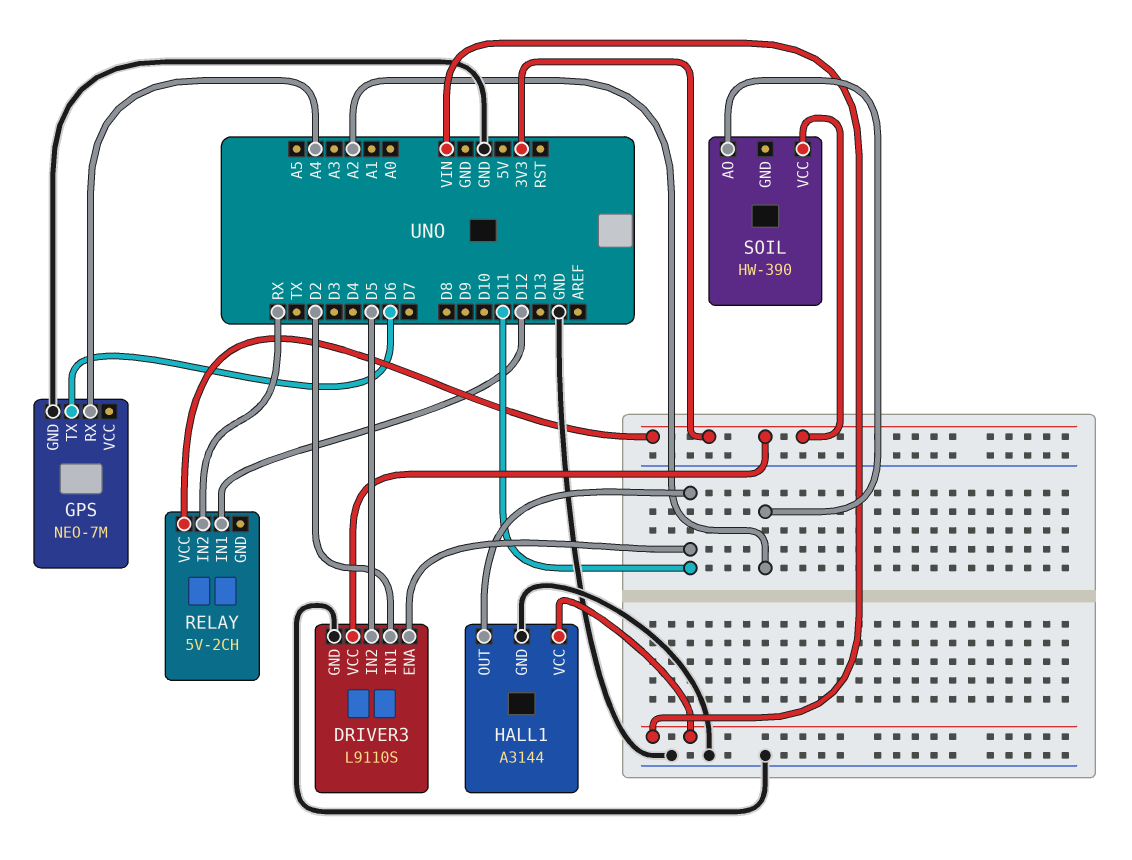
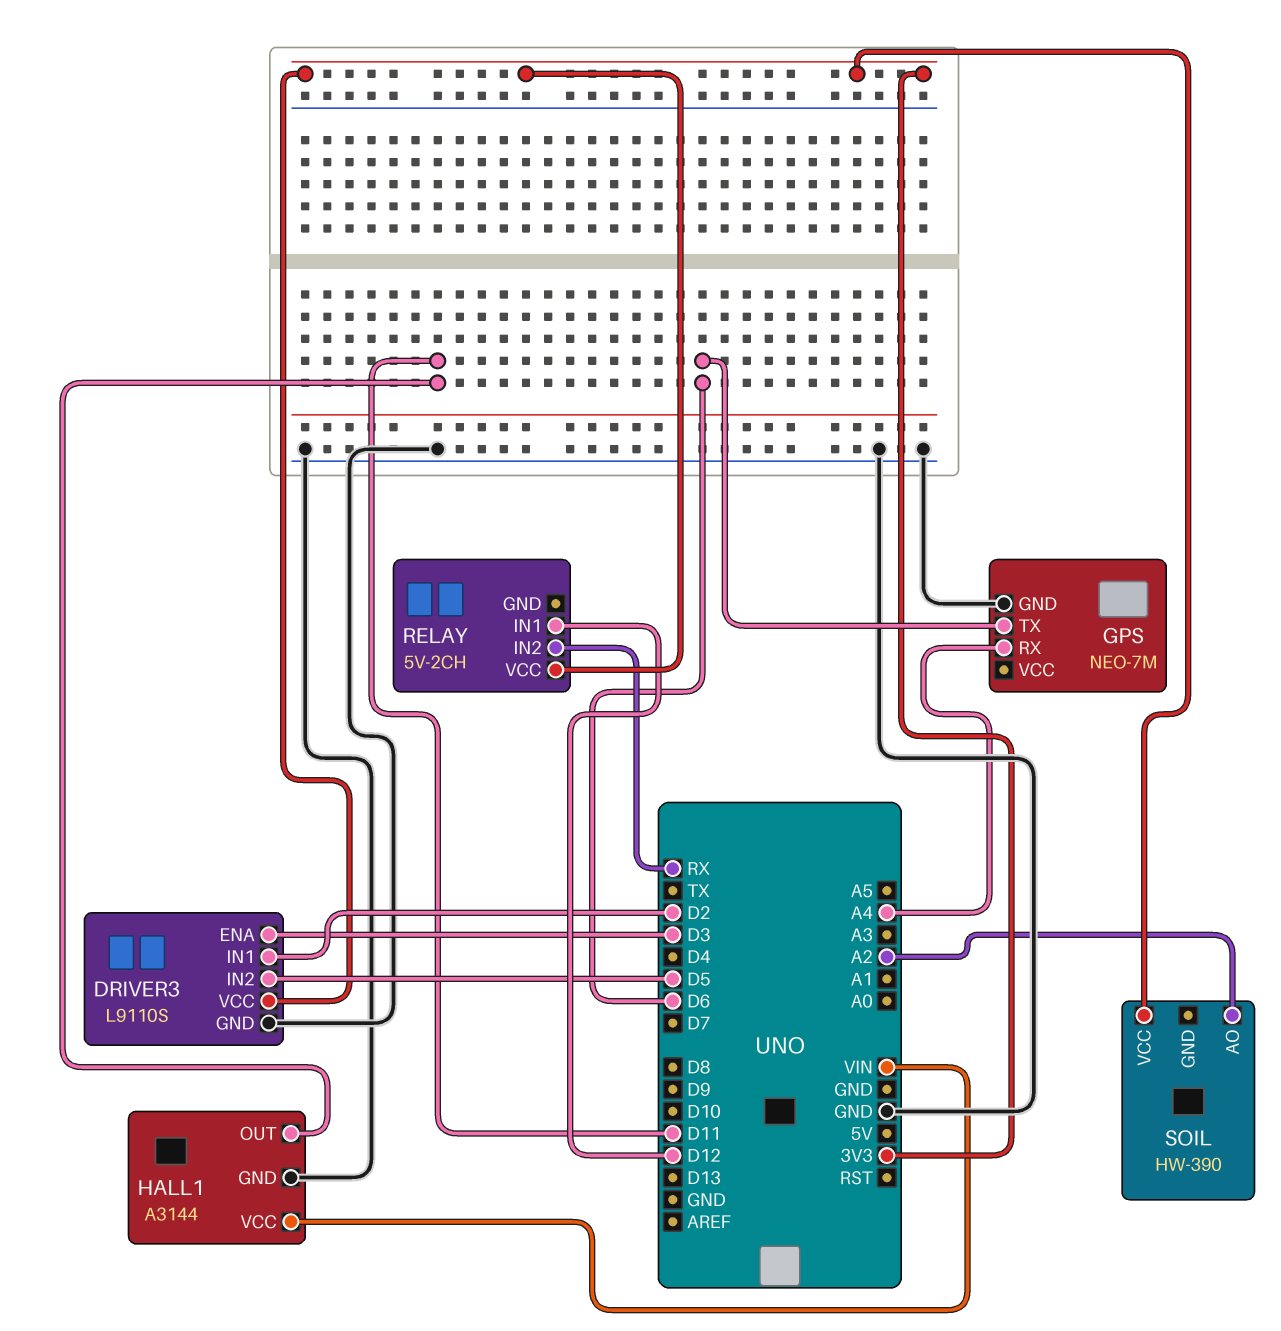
DRIVER3 pin ENA: D11 -> D3

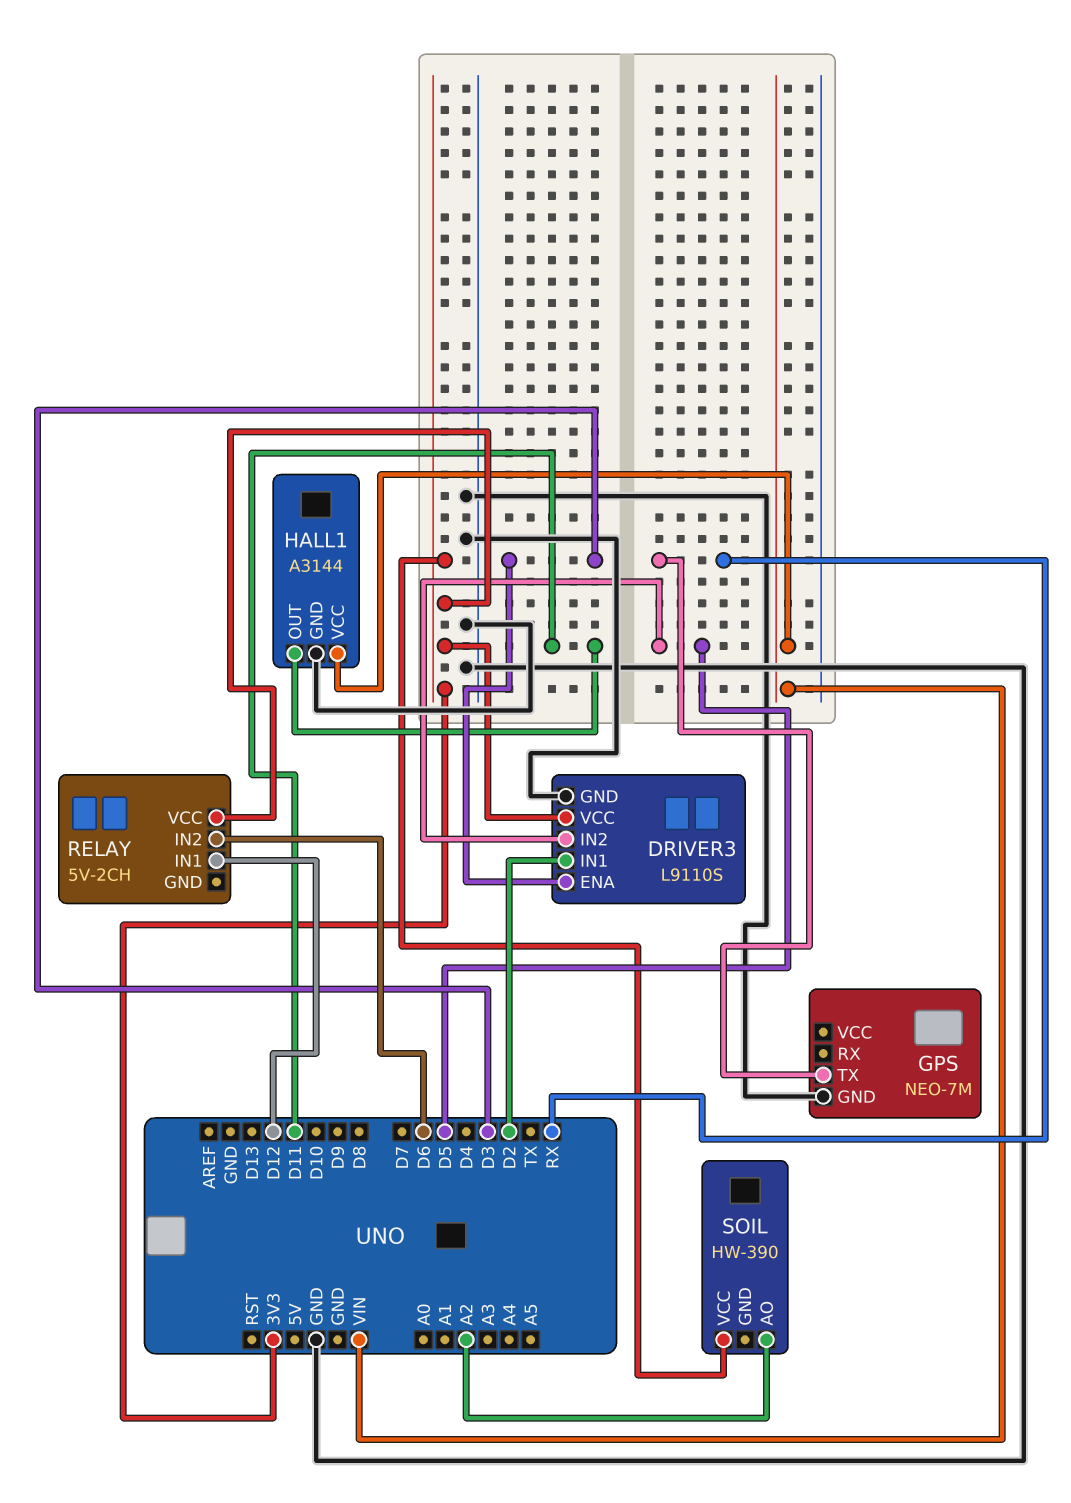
GPS pin RX: A4 -> none
GPS pin TX: D6 -> RX
RELAY pin IN2: RX -> D6

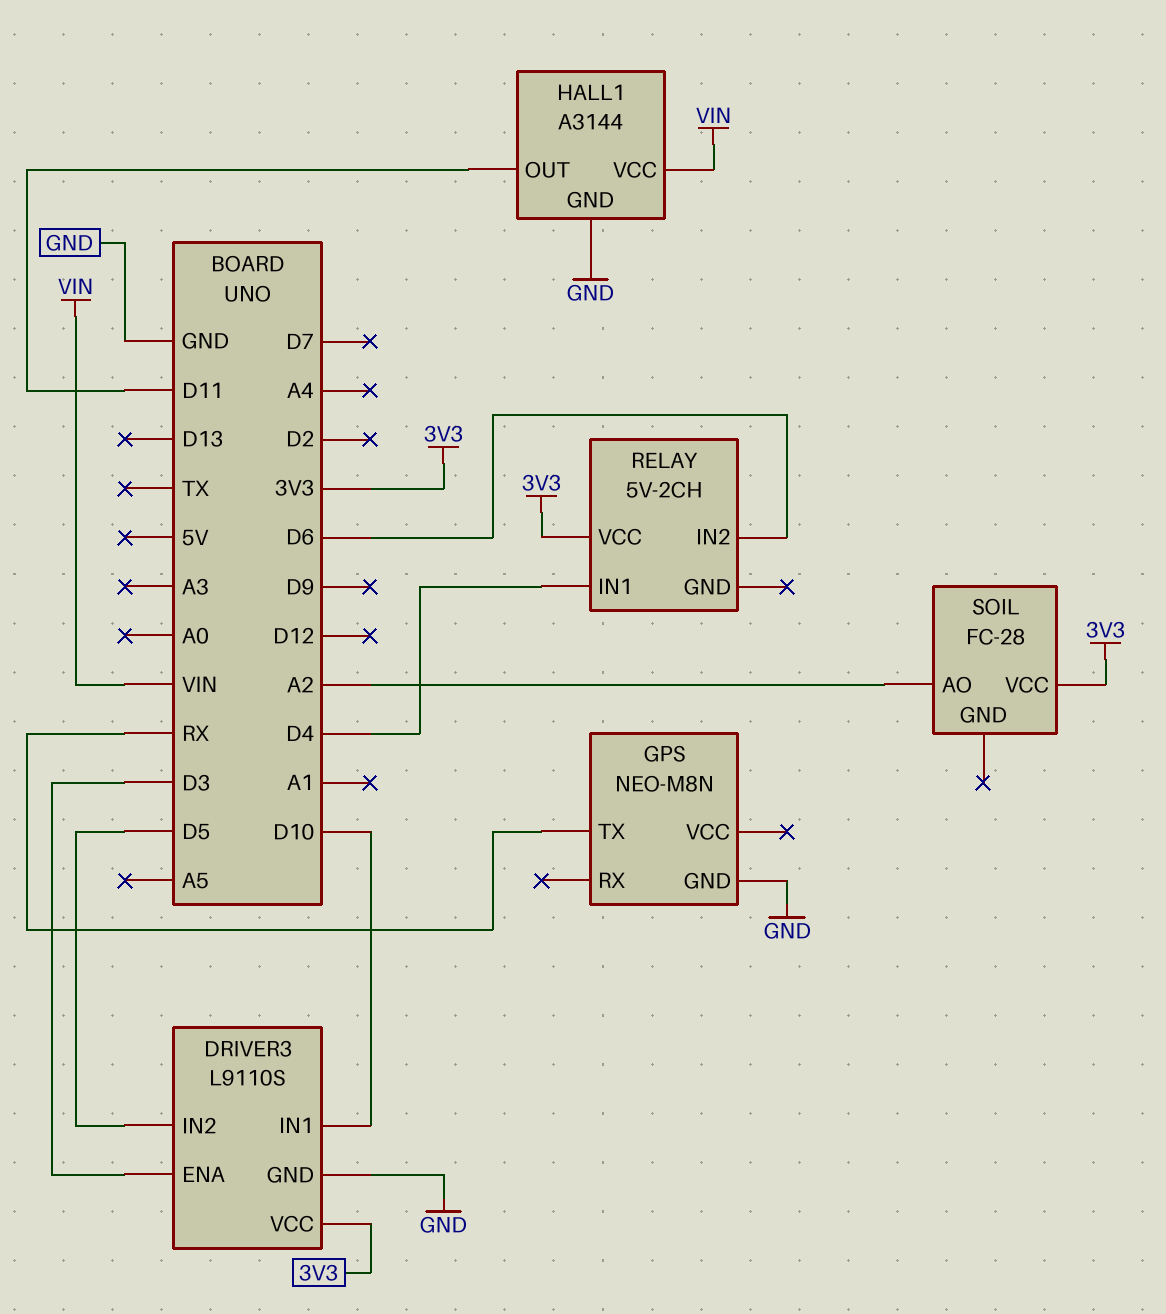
DRIVER3 pin IN1: D2 -> D10
GPS: NEO-7M -> NEO-M8N
RELAY pin IN1: D12 -> D4
SOIL: HW-390 -> FC-28

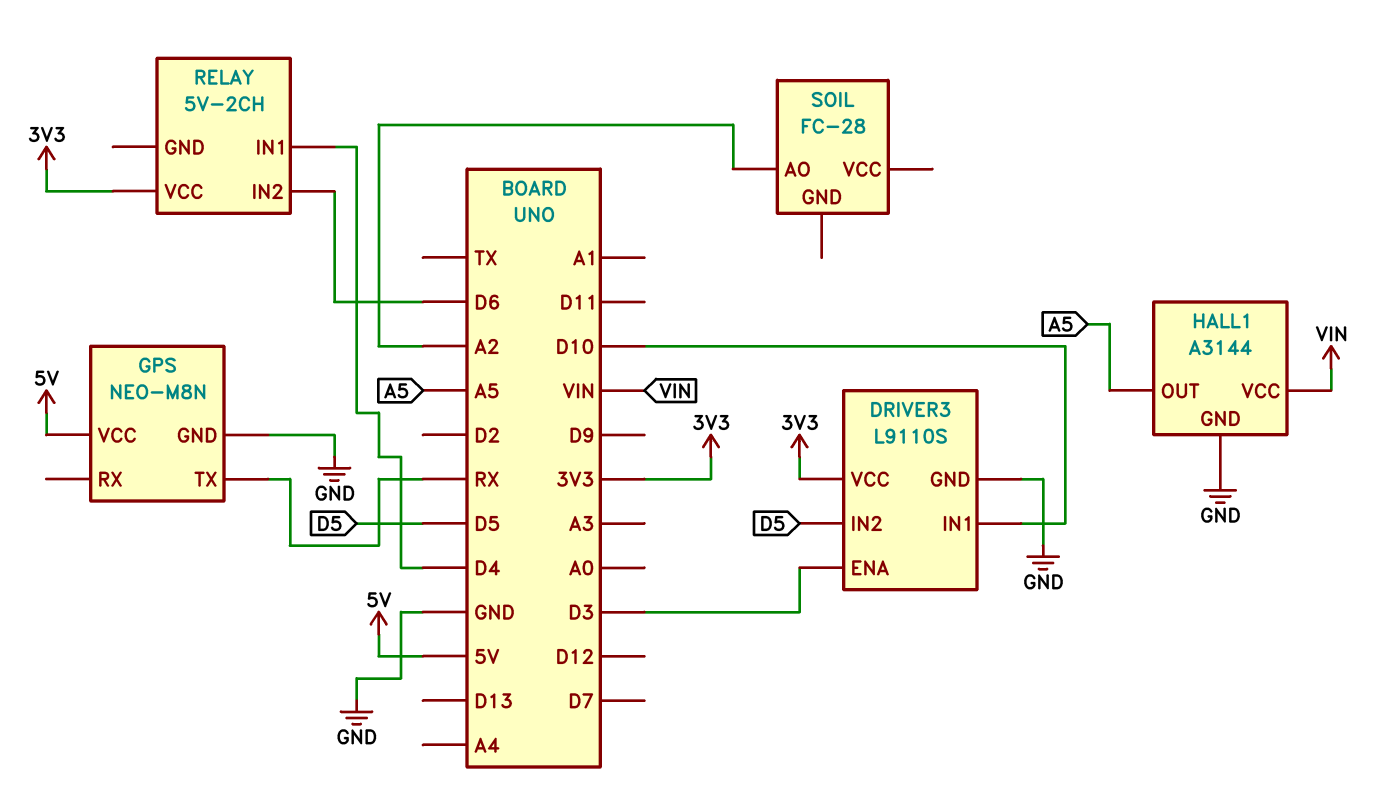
GPS pin VCC: none -> 5V
HALL1 pin OUT: D11 -> A5
SOIL pin VCC: 3V3 -> none

